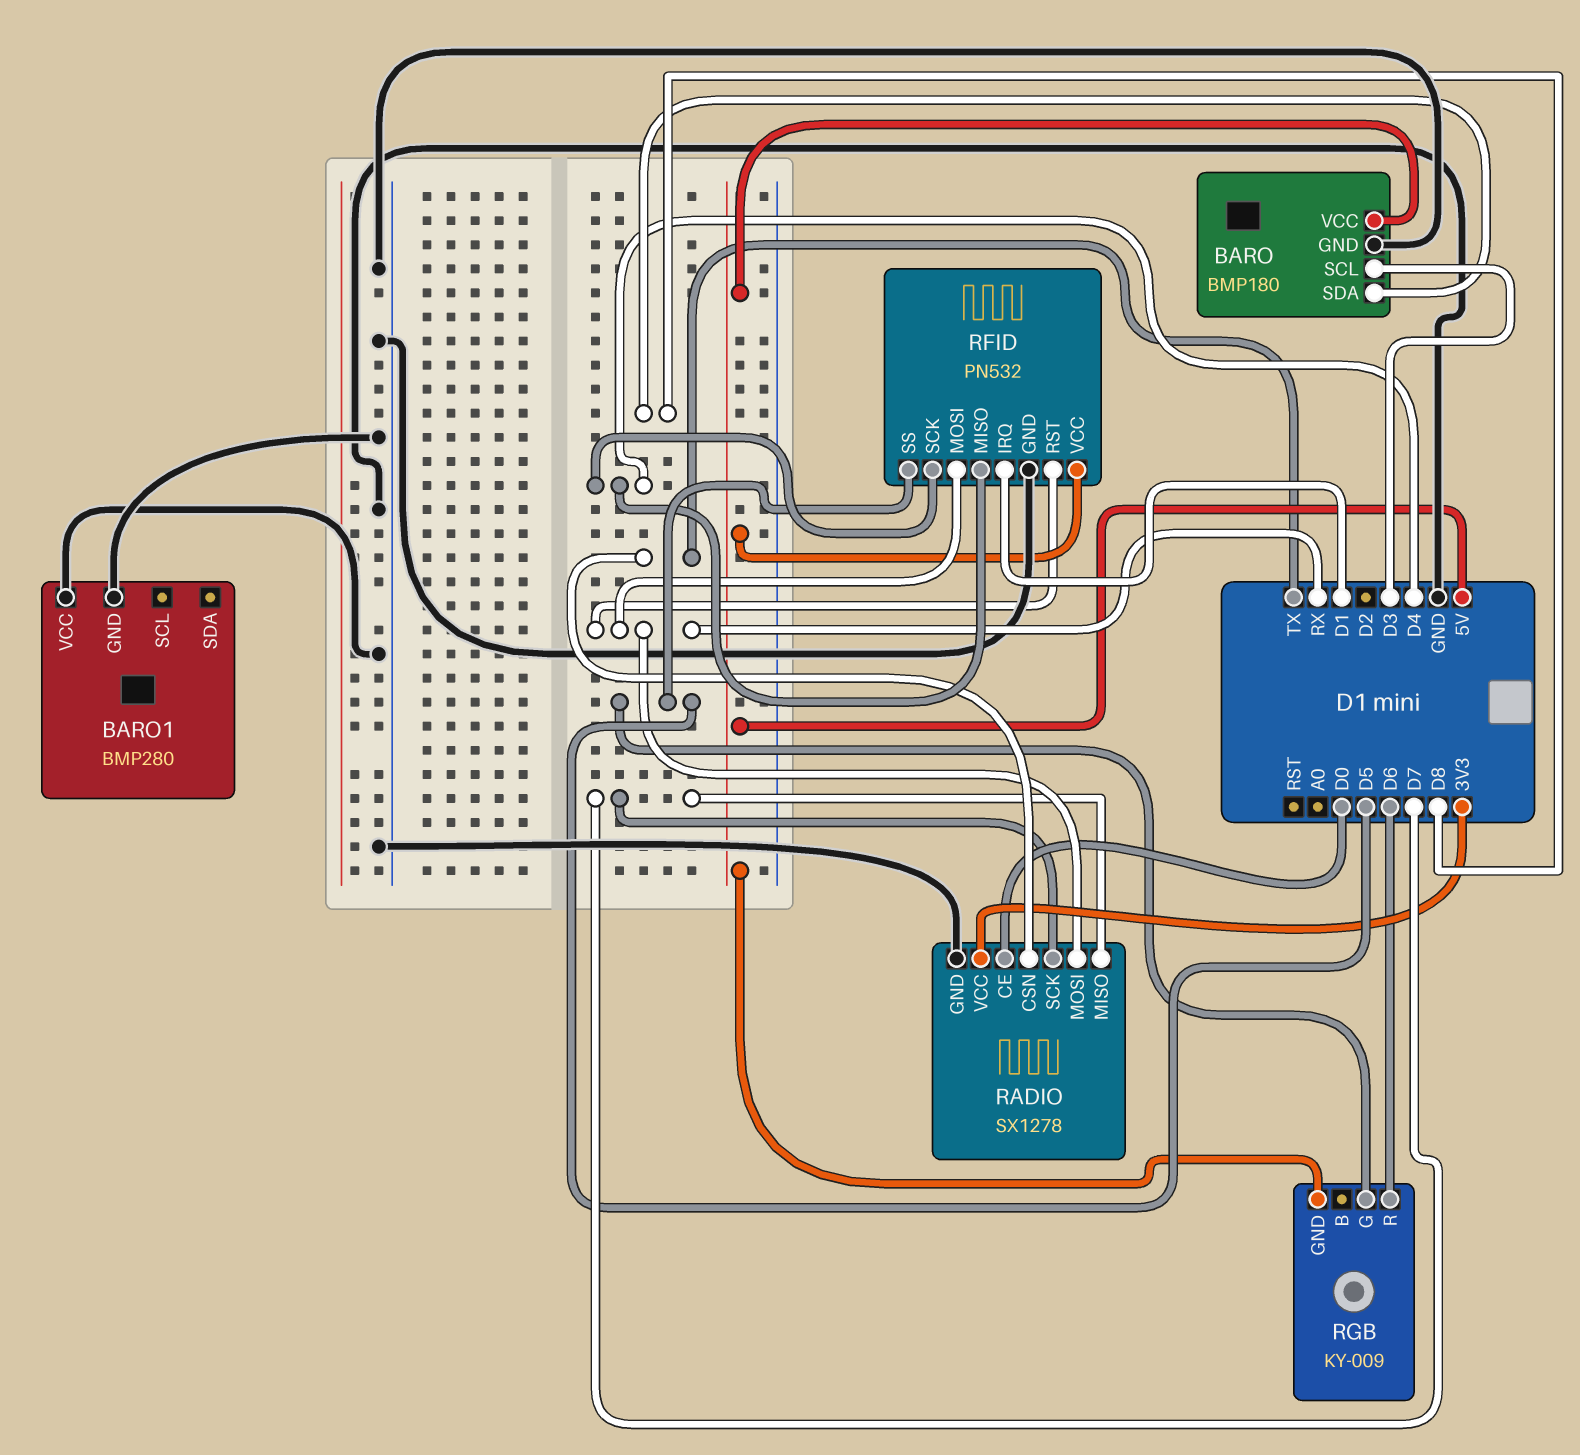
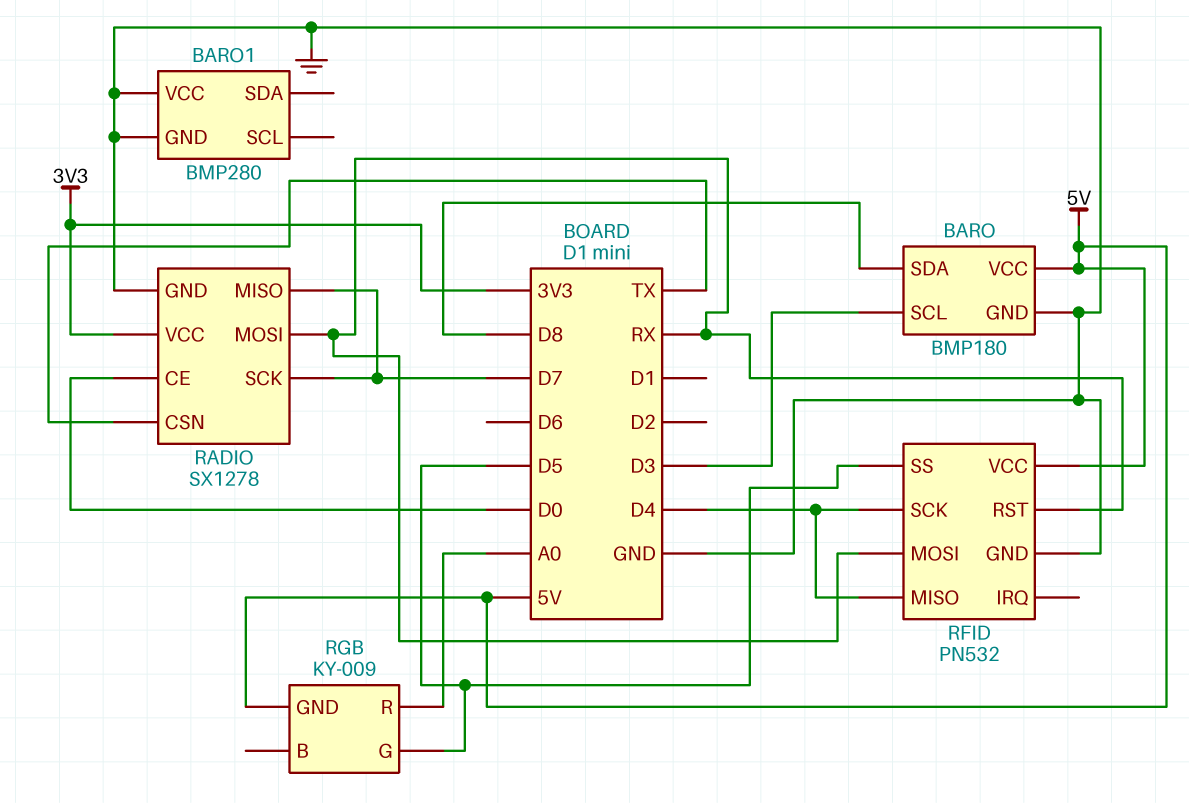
RFID pin IRQ: D1 -> none
RGB pin R: D6 -> A0

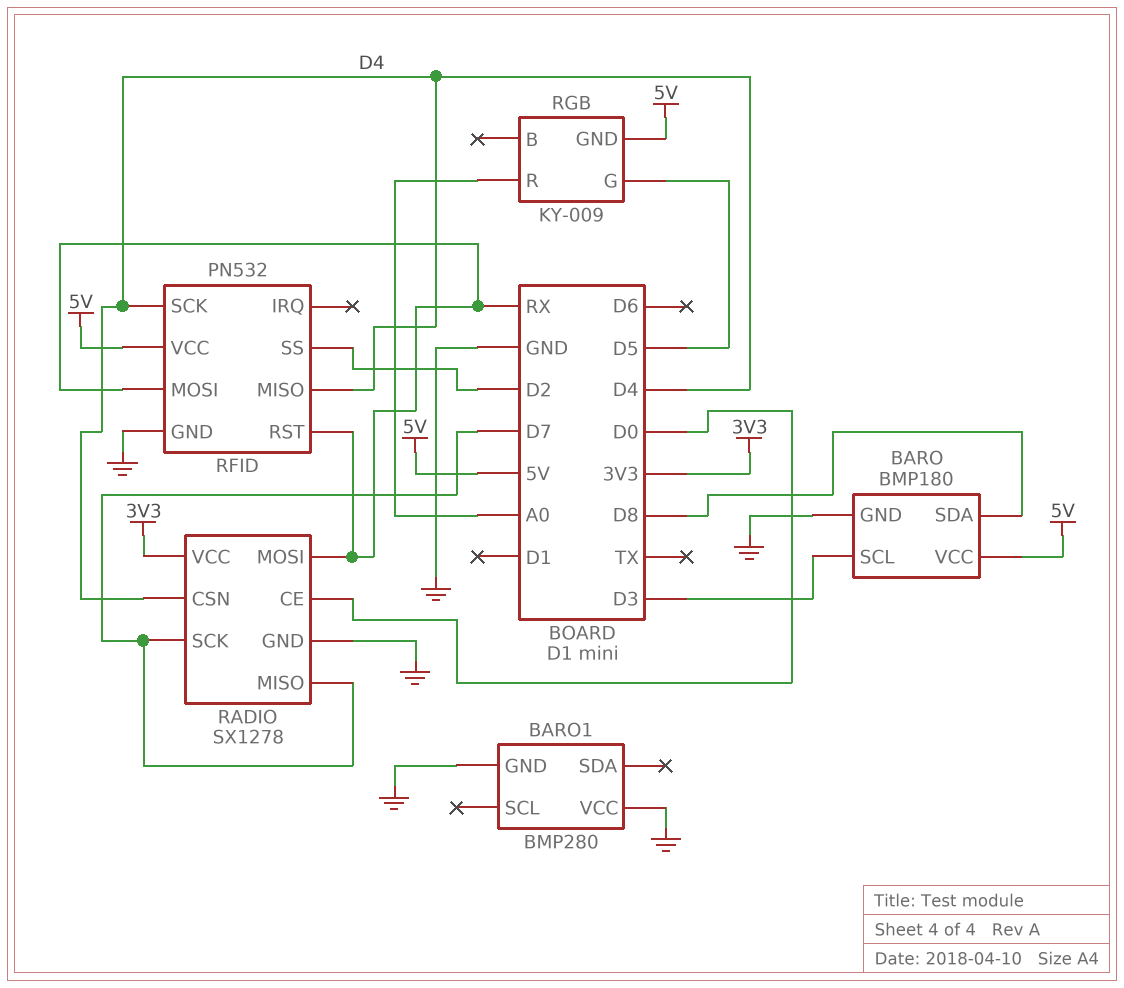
RADIO pin CSN: TX -> D4
RFID pin SS: D5 -> D2

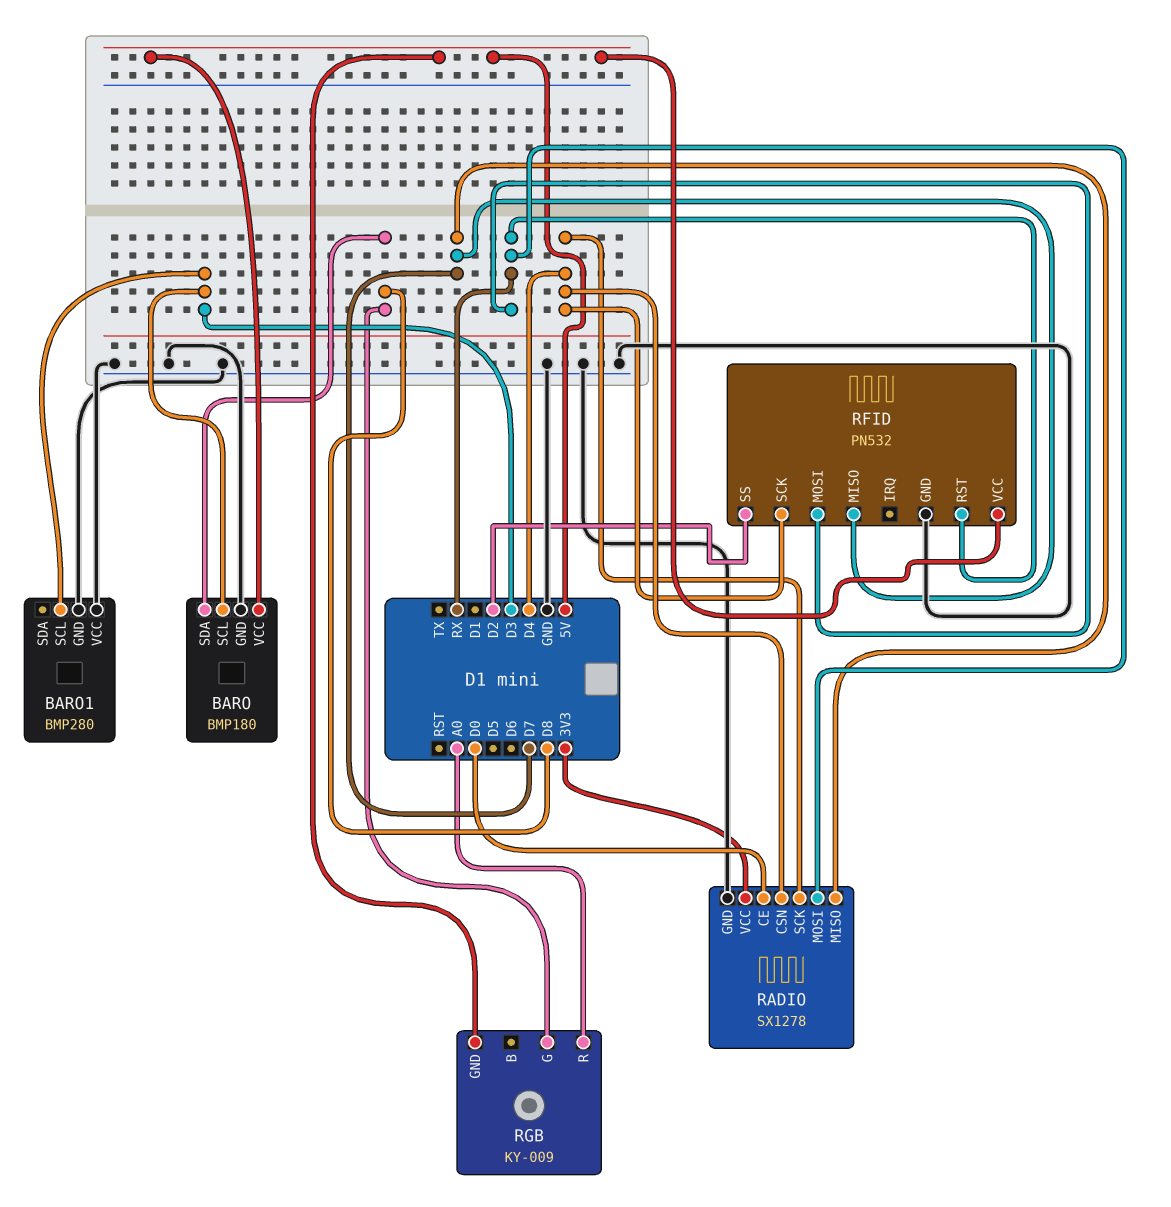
BARO1 pin SCL: none -> D3
RADIO pin SCK: D7 -> D4
RFID pin MISO: D4 -> D7
RGB pin G: D5 -> D8

